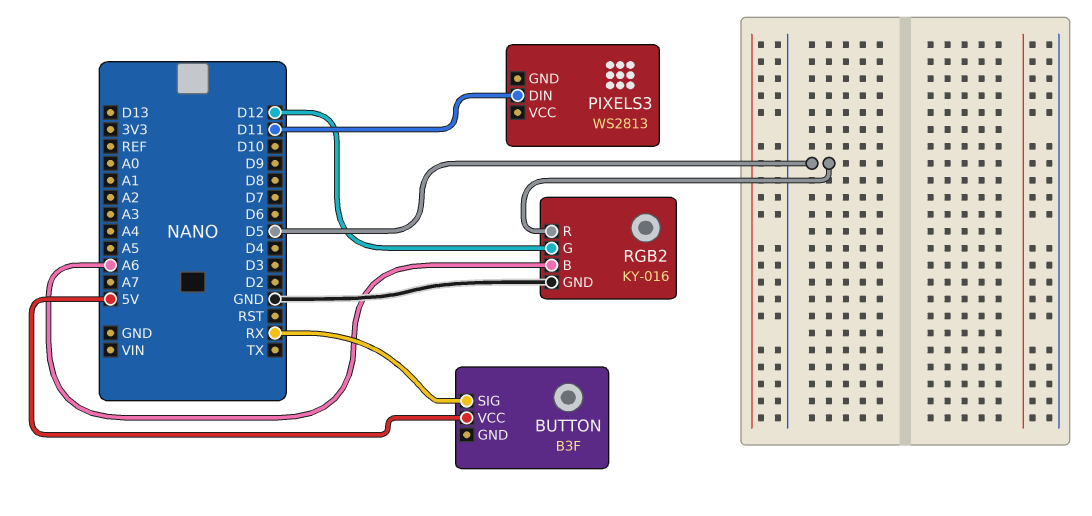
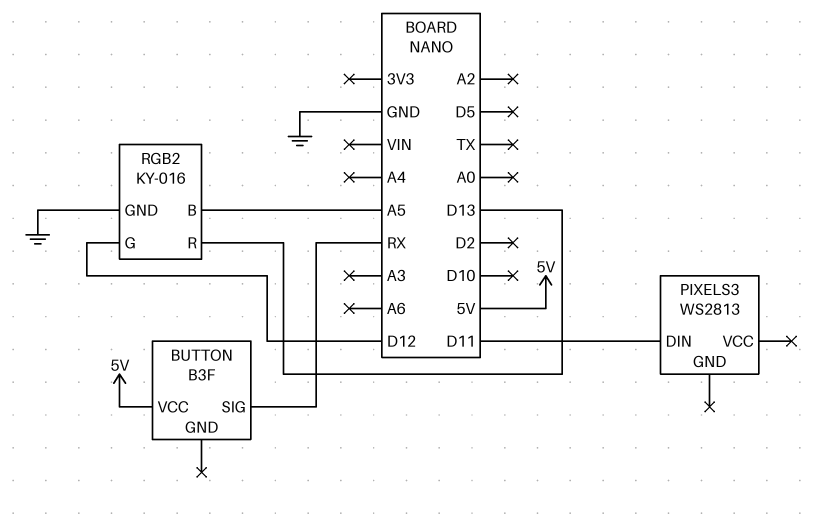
RGB2 pin B: A6 -> A5
RGB2 pin R: D5 -> D13

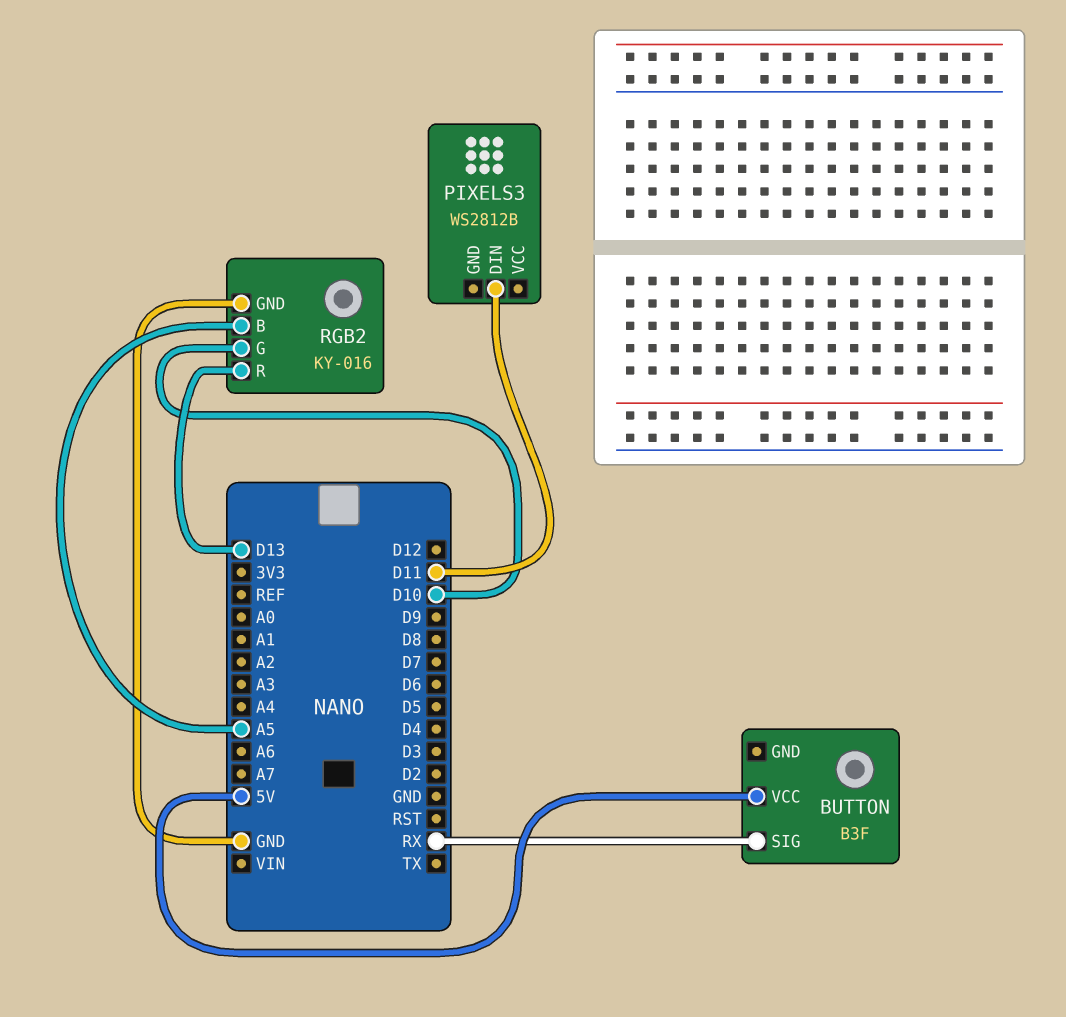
PIXELS3: WS2813 -> WS2812B
RGB2 pin G: D12 -> D10

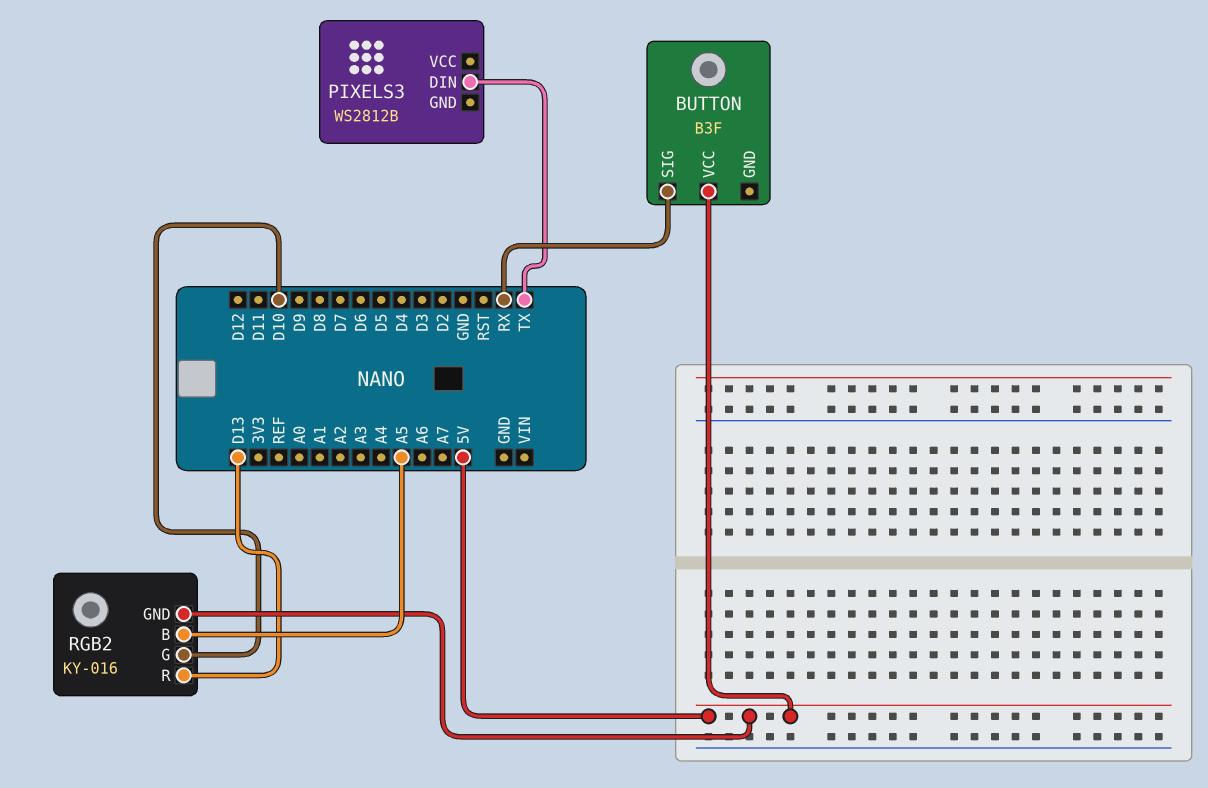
PIXELS3 pin DIN: D11 -> TX
RGB2 pin GND: GND -> 5V

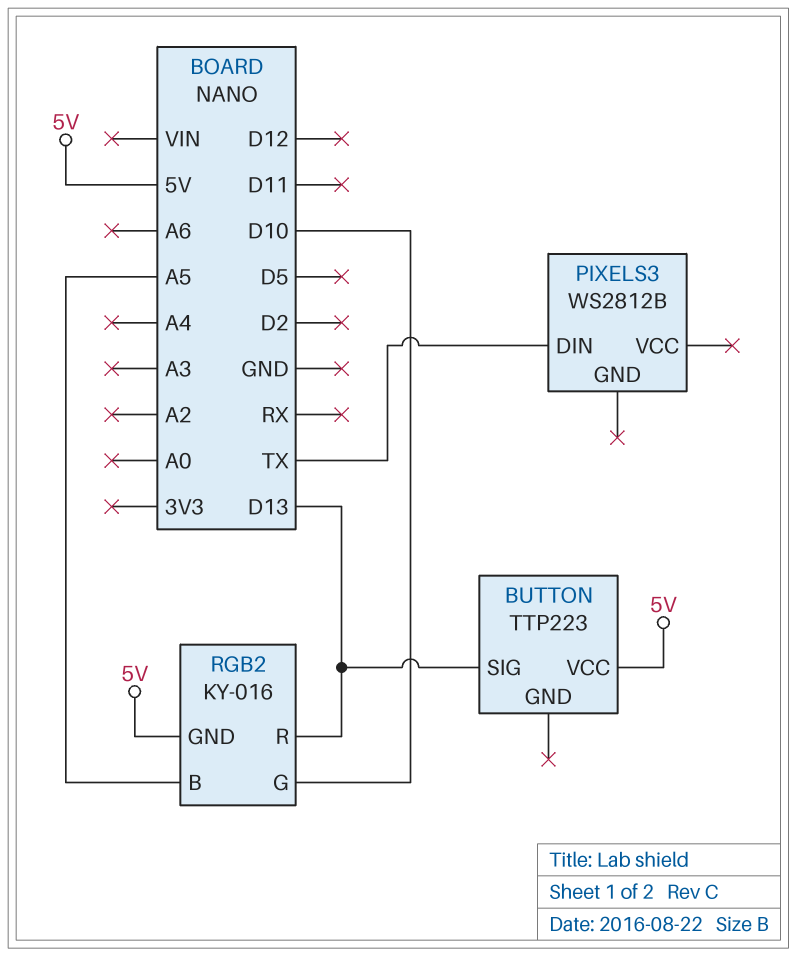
BUTTON: B3F -> TTP223
BUTTON pin SIG: RX -> D13

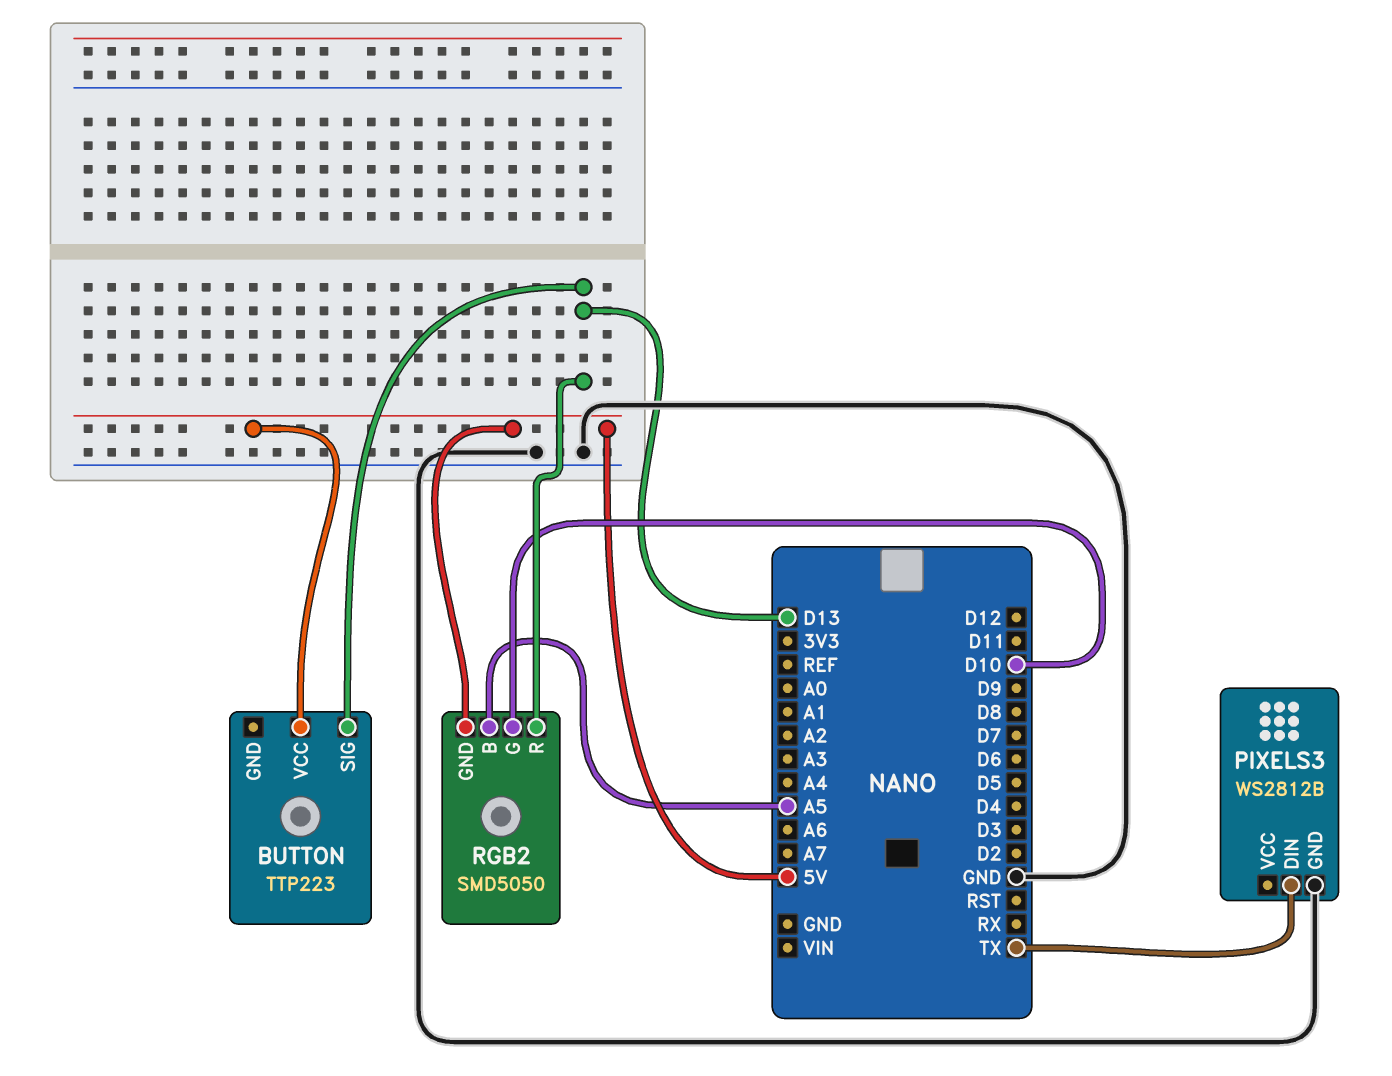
PIXELS3 pin GND: none -> GND
RGB2: KY-016 -> SMD5050

